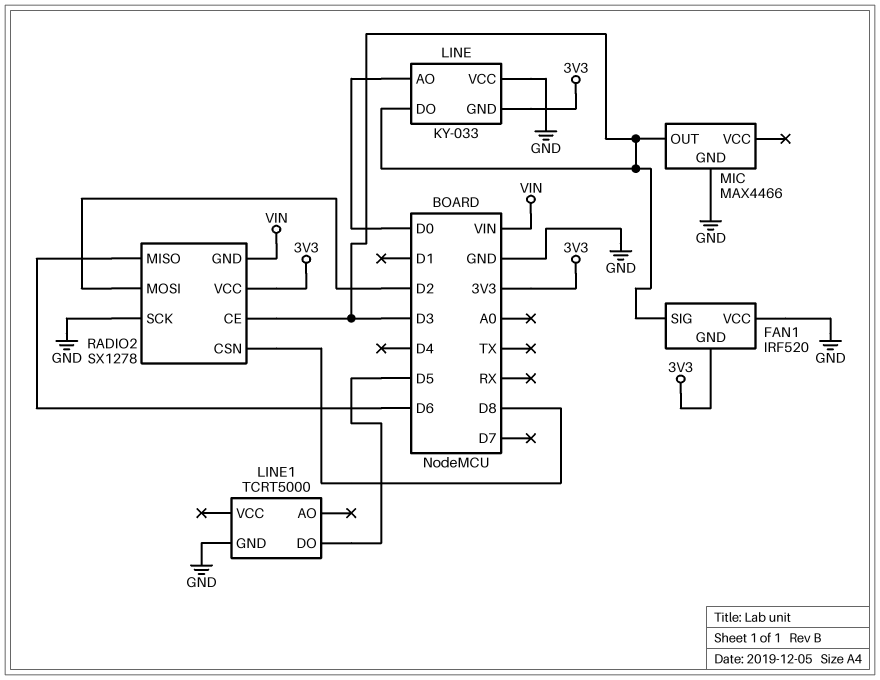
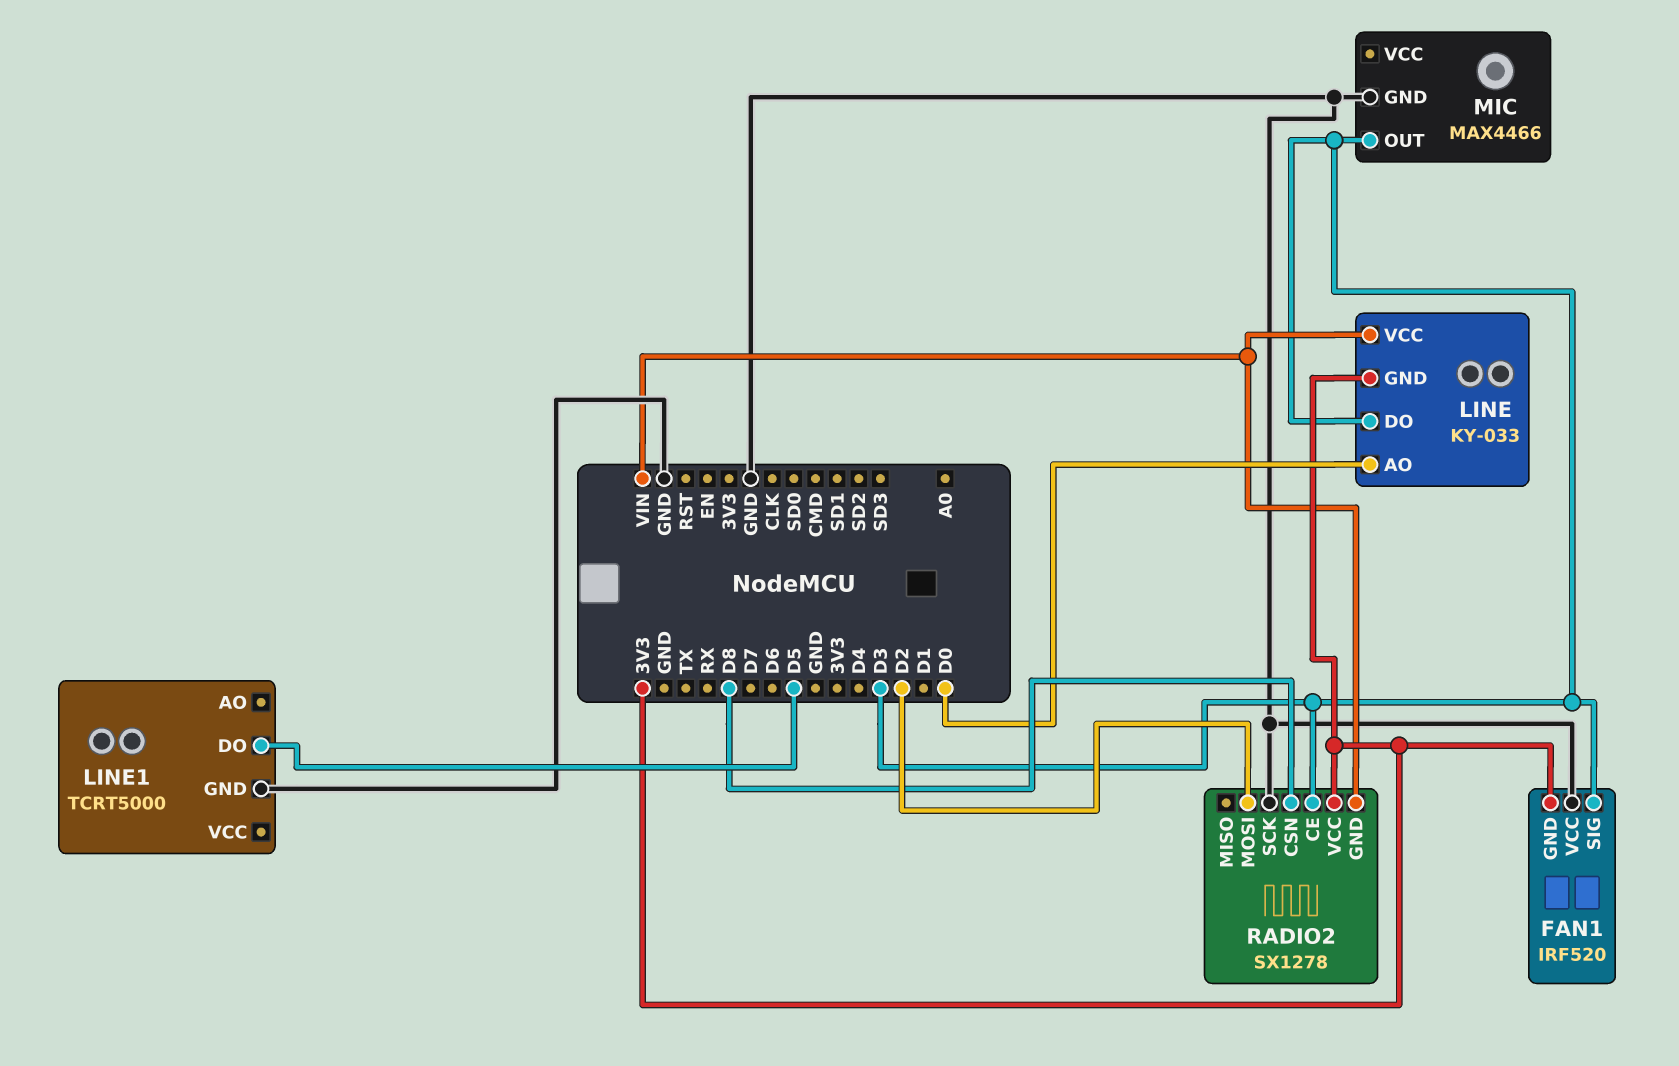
LINE pin VCC: GND -> VIN
RADIO2 pin MISO: D6 -> none

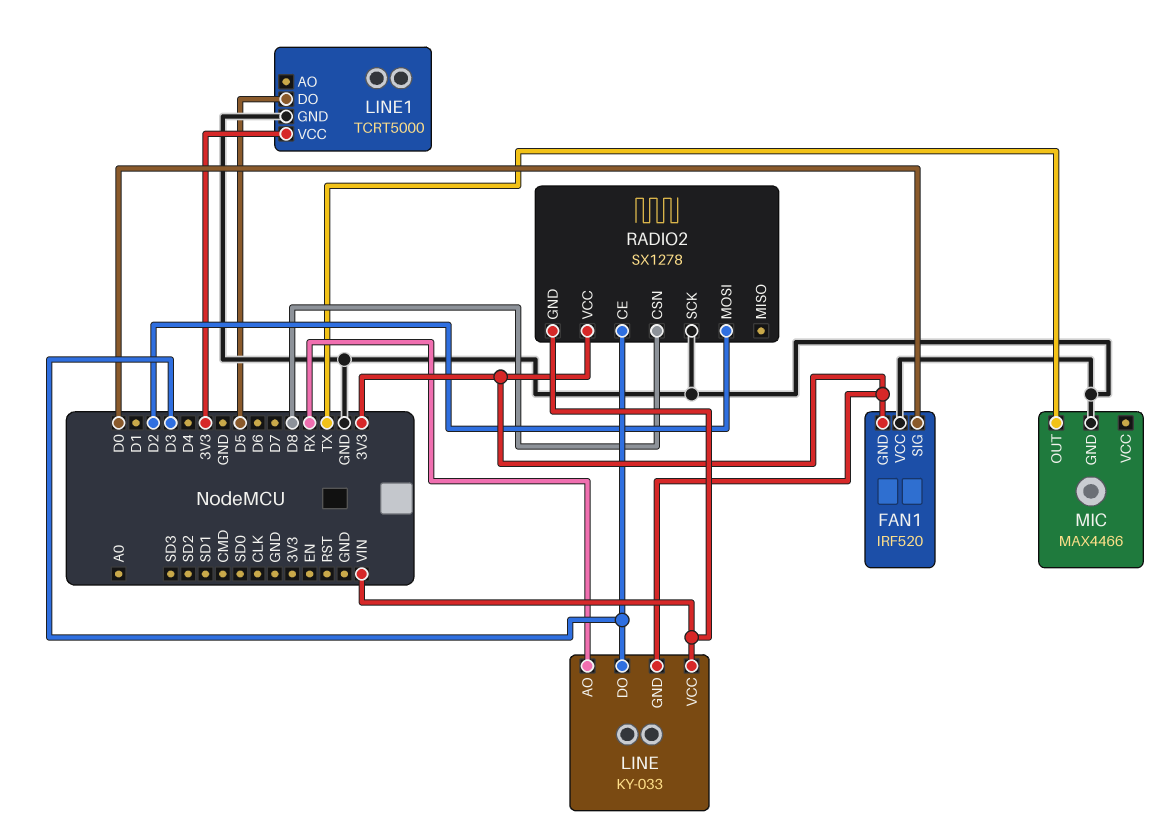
FAN1 pin SIG: D3 -> D0
LINE pin AO: D0 -> RX
LINE1 pin VCC: none -> 3V3
MIC pin OUT: D3 -> TX

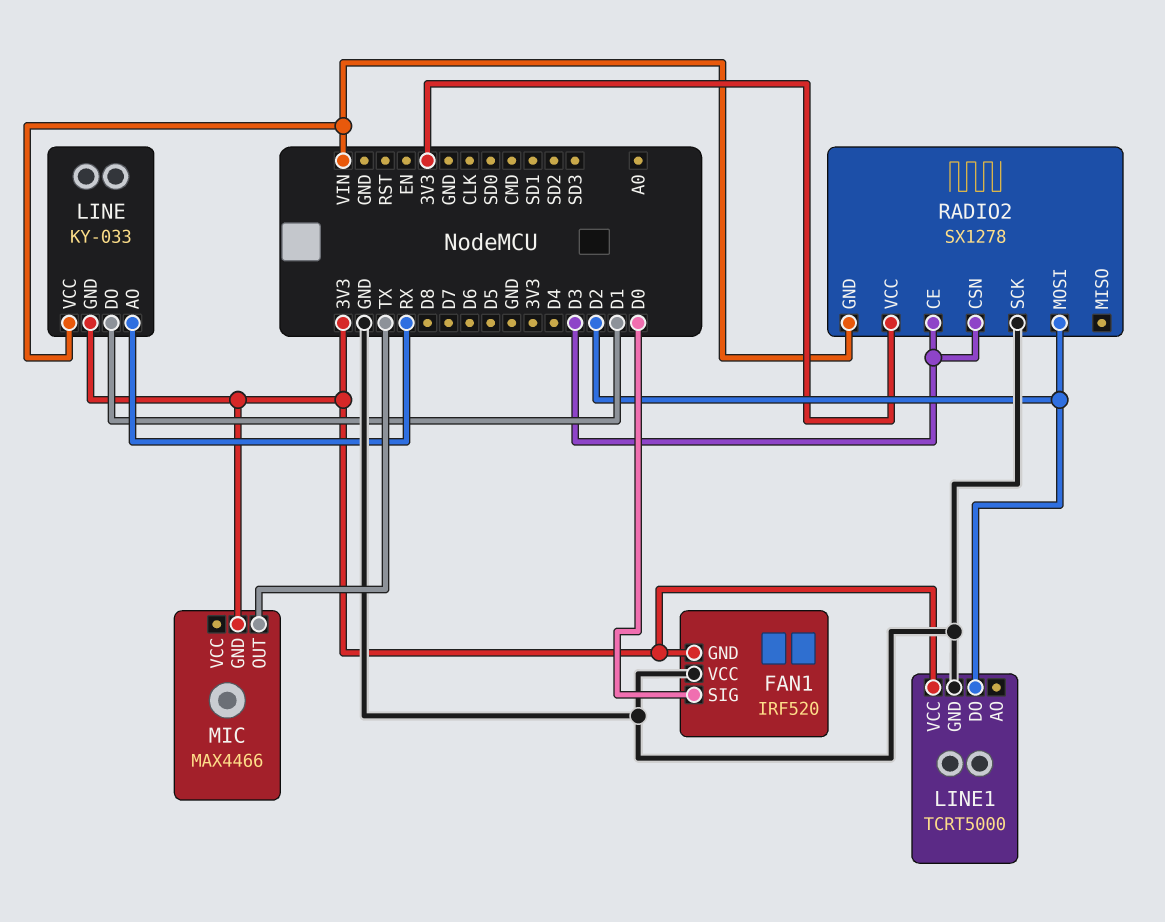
LINE pin DO: D3 -> D1
LINE1 pin DO: D5 -> D2
MIC pin GND: GND -> 3V3
RADIO2 pin CSN: D8 -> D3

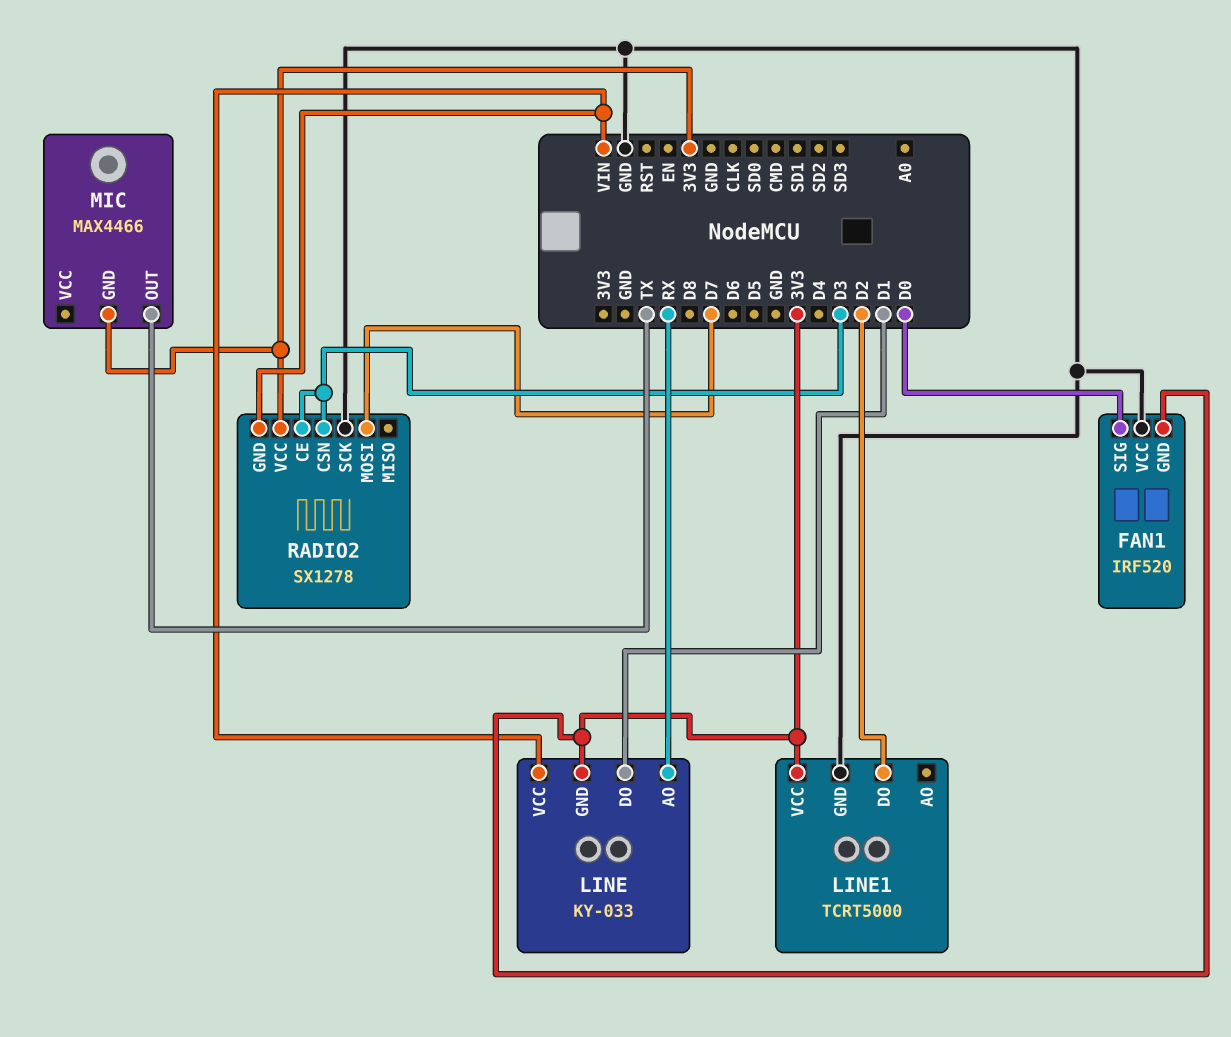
RADIO2 pin MOSI: D2 -> D7

